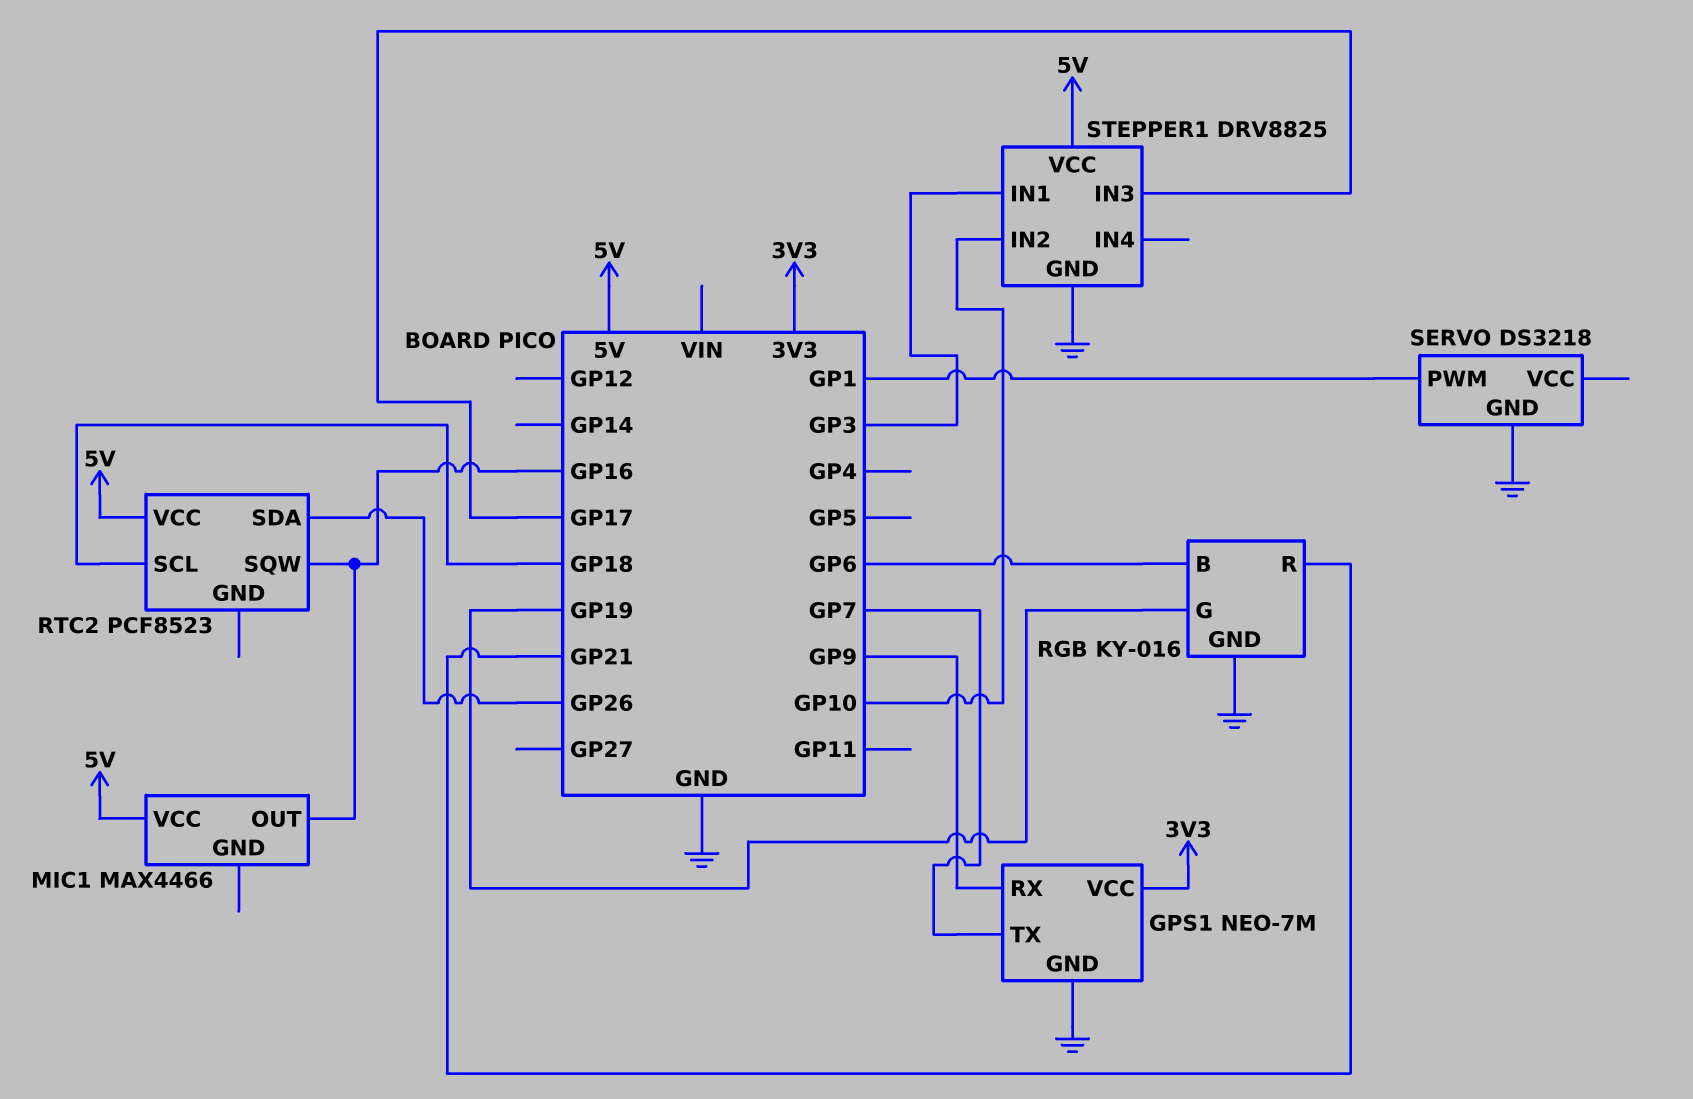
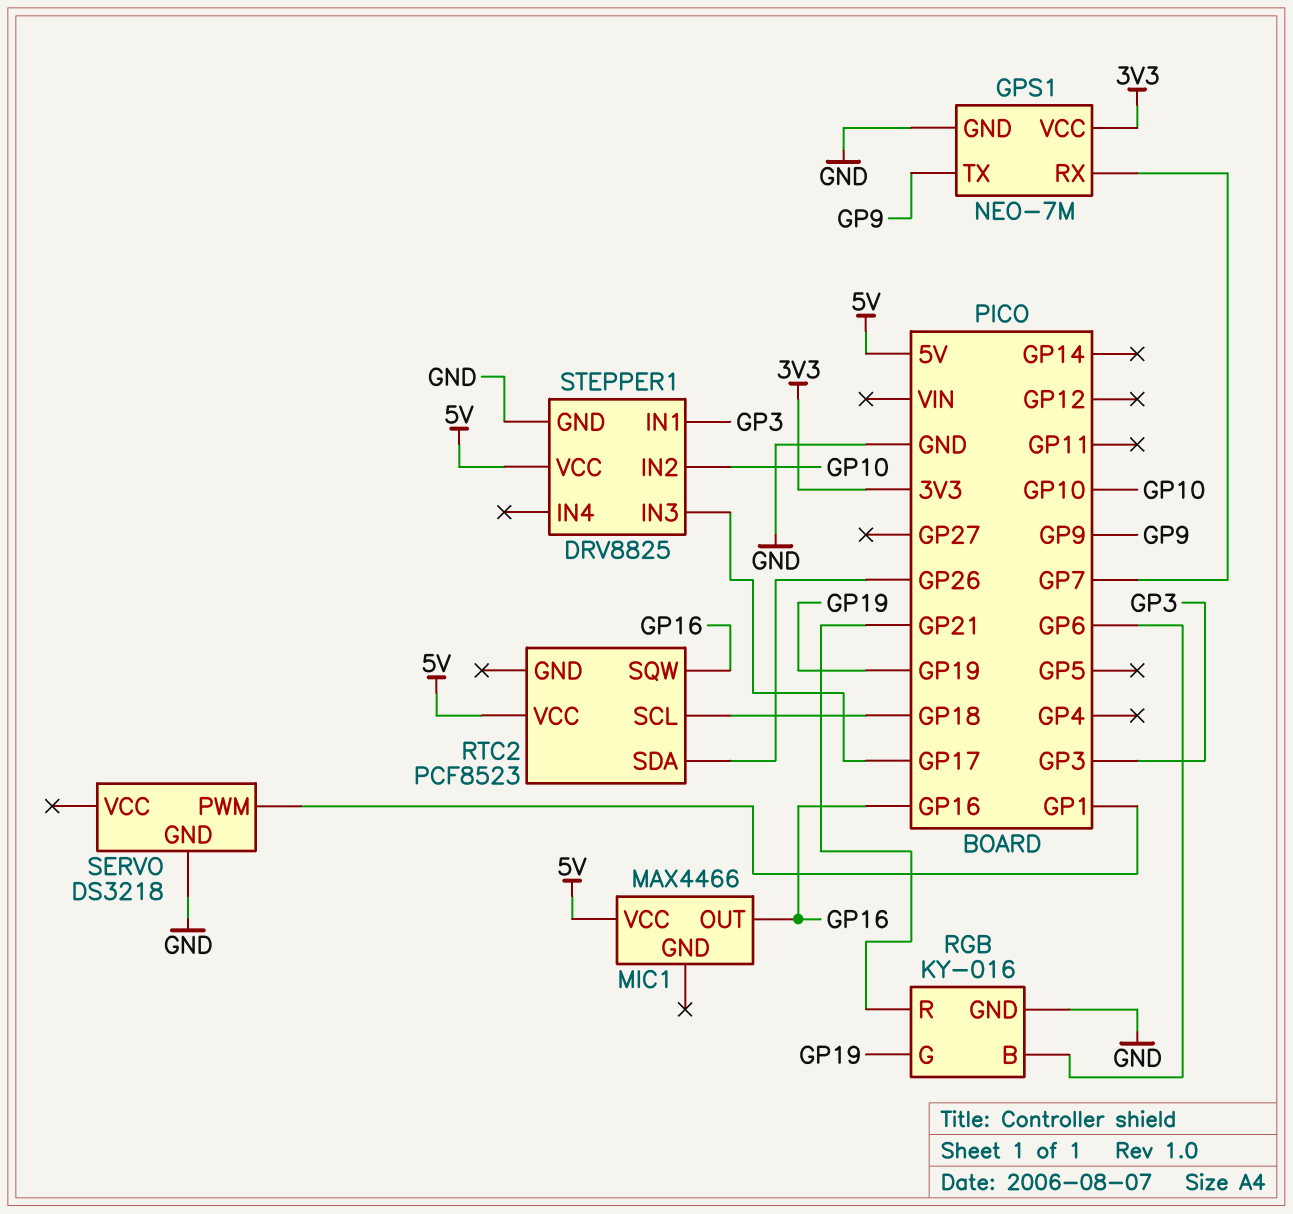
GPS1 pin RX: GP9 -> GP7
GPS1 pin TX: GP7 -> GP9

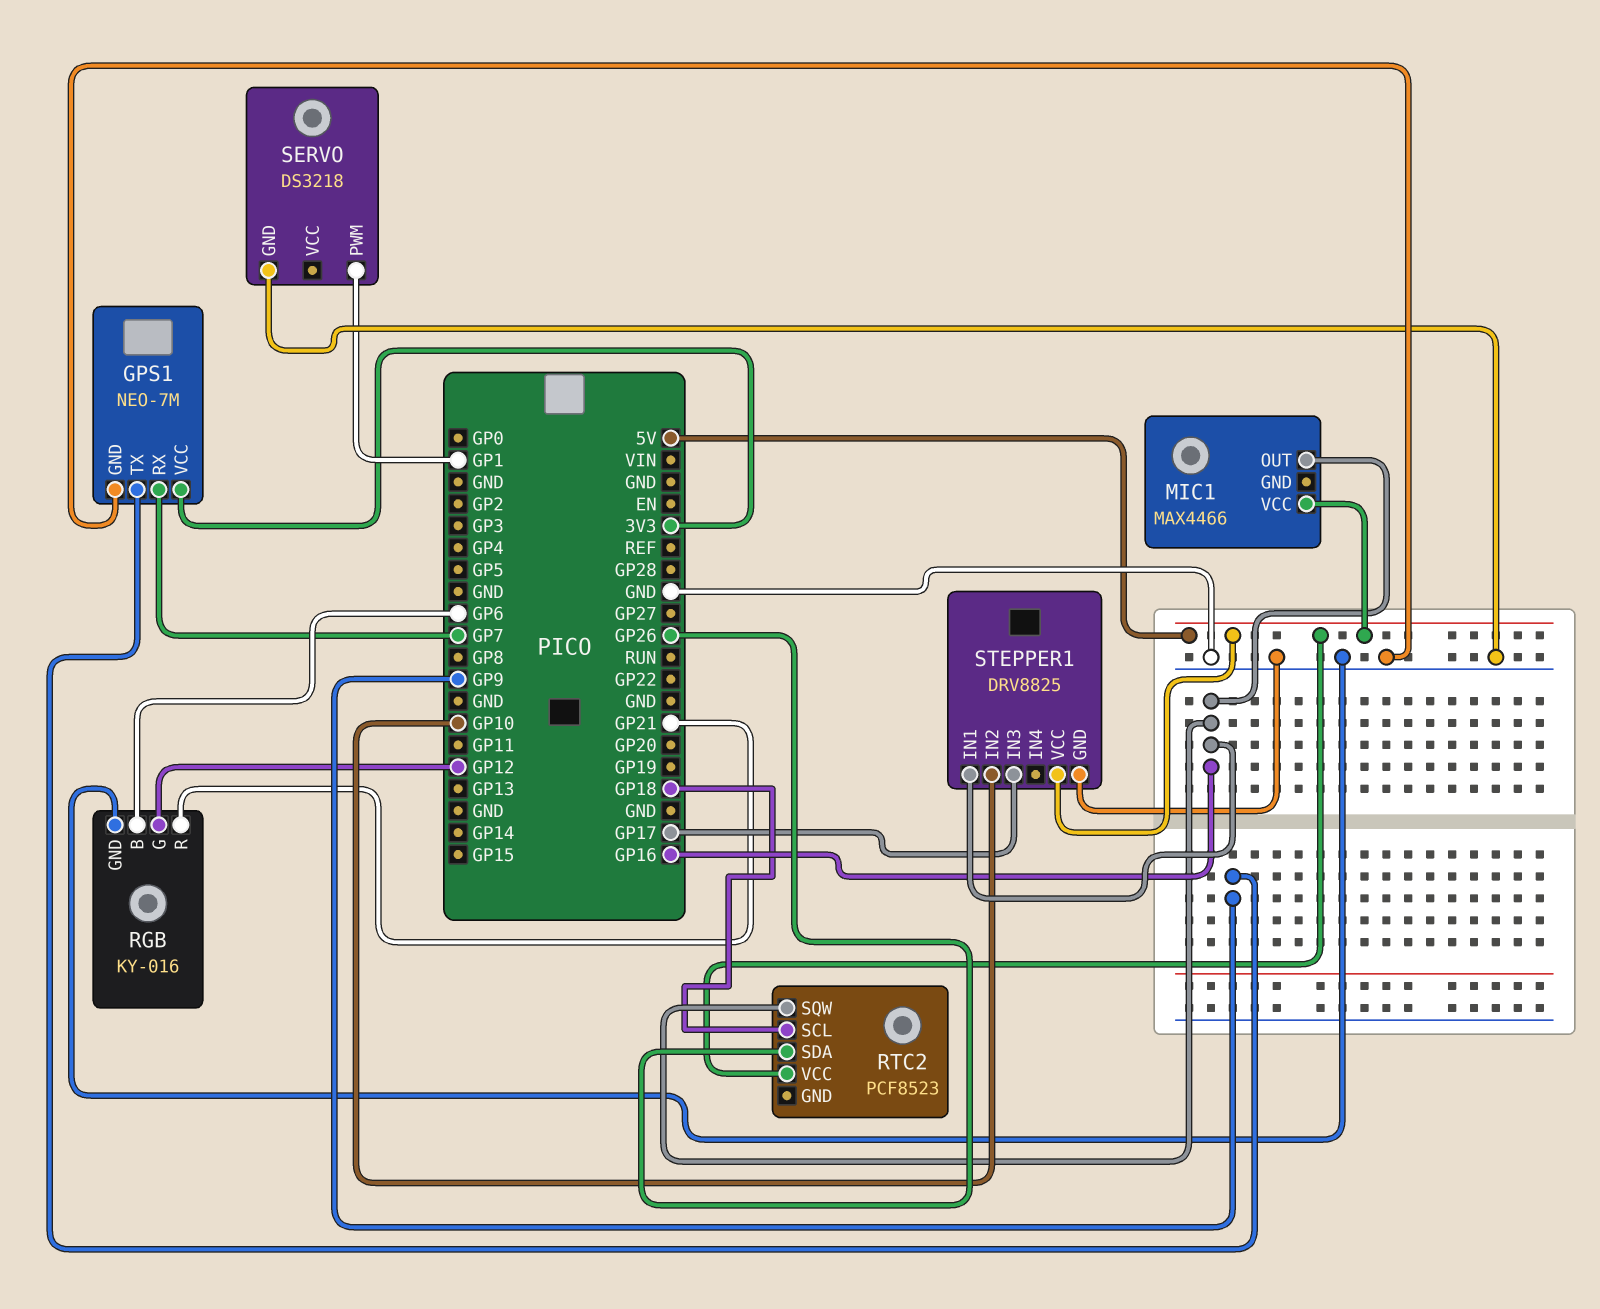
RGB pin G: GP19 -> GP12
STEPPER1 pin IN1: GP3 -> GP16

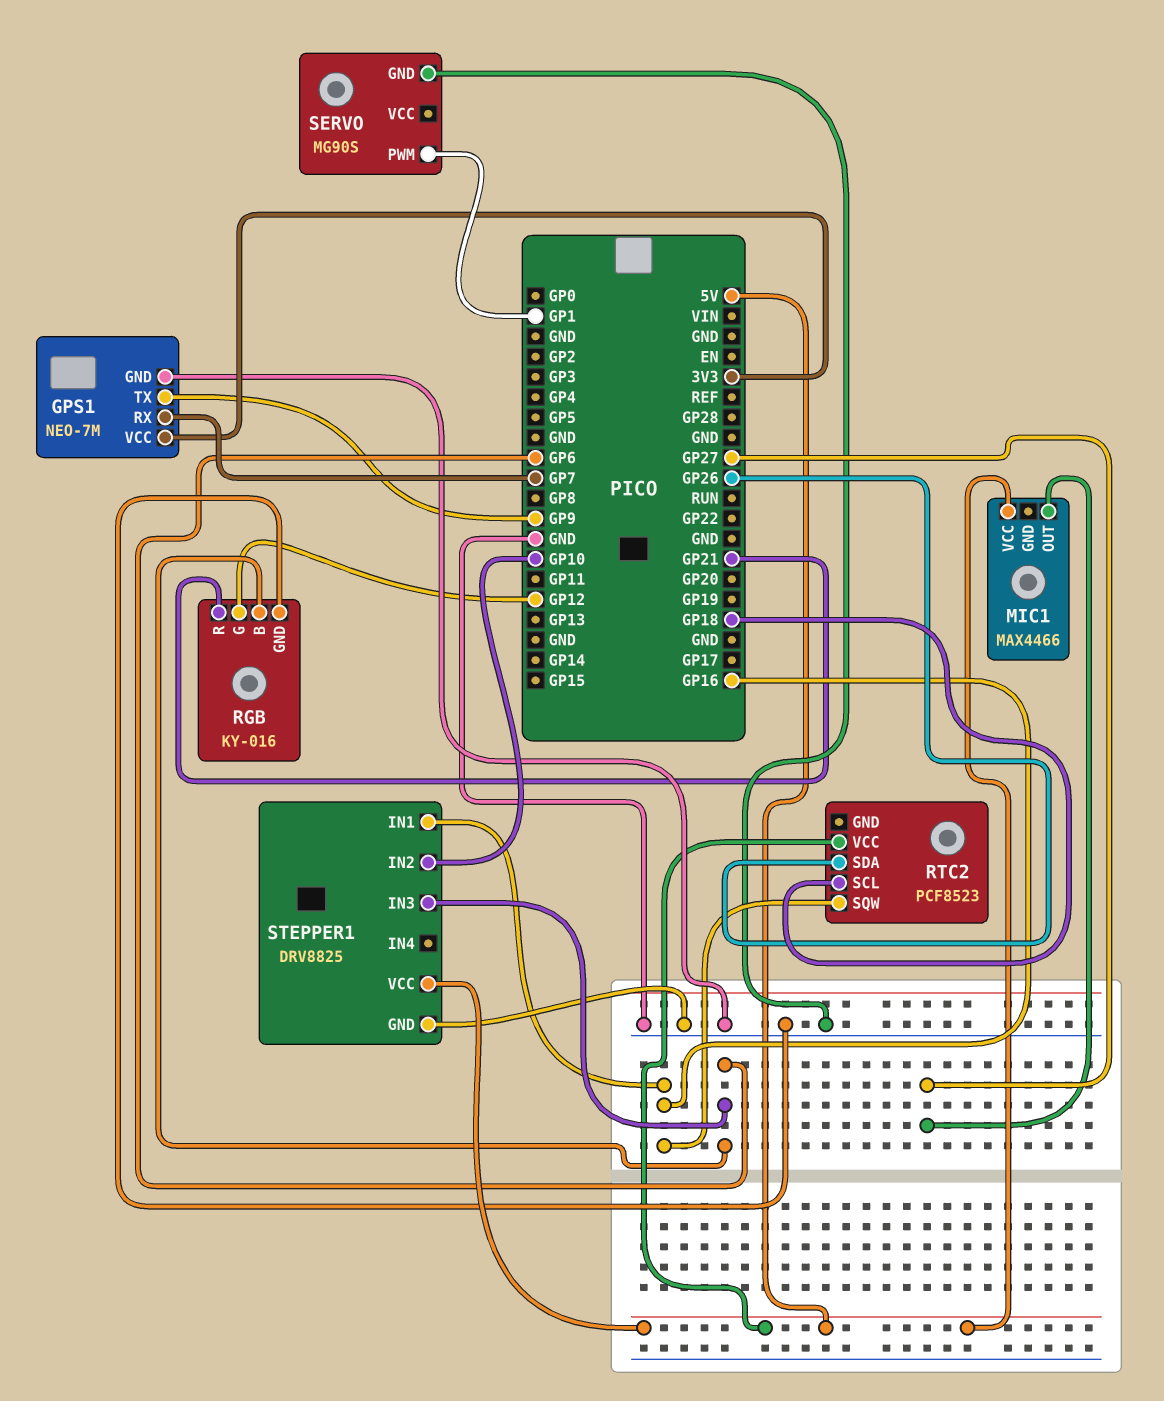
MIC1 pin OUT: GP16 -> GP27
SERVO: DS3218 -> MG90S
STEPPER1 pin IN3: GP17 -> GP6

